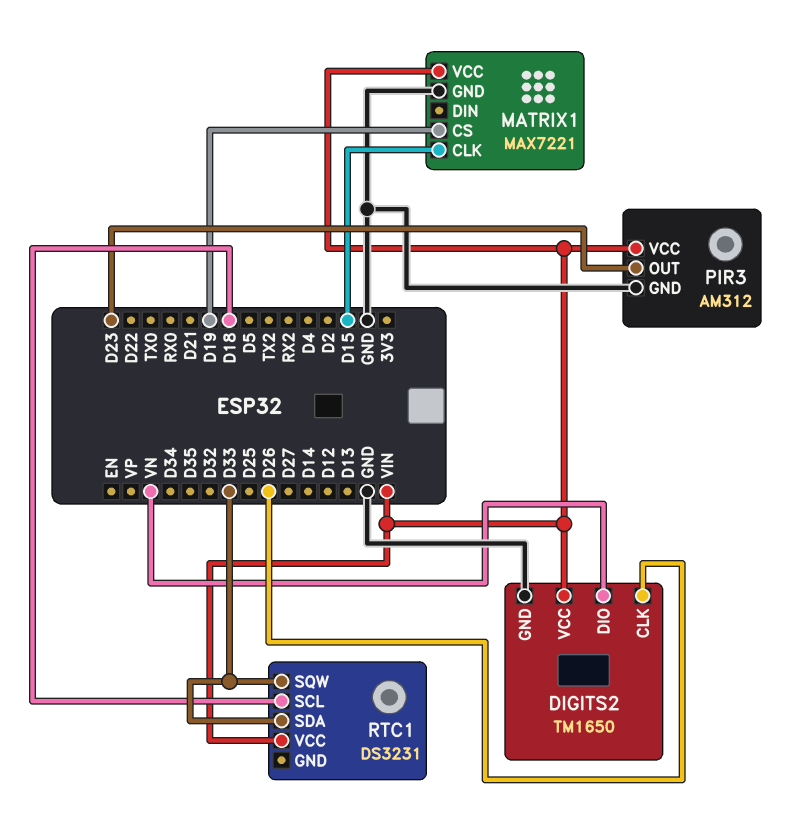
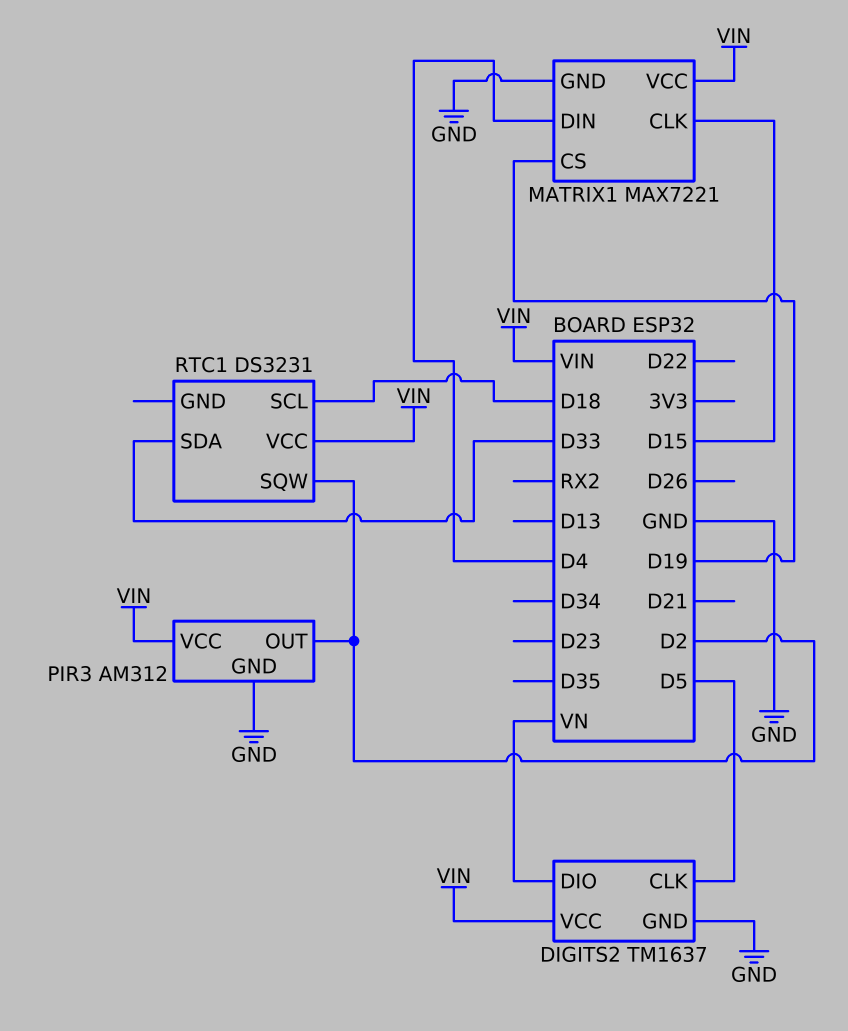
DIGITS2: TM1650 -> TM1637
DIGITS2 pin CLK: D26 -> D5
MATRIX1 pin DIN: none -> D4
PIR3 pin OUT: D23 -> D2
RTC1 pin SQW: D33 -> D2

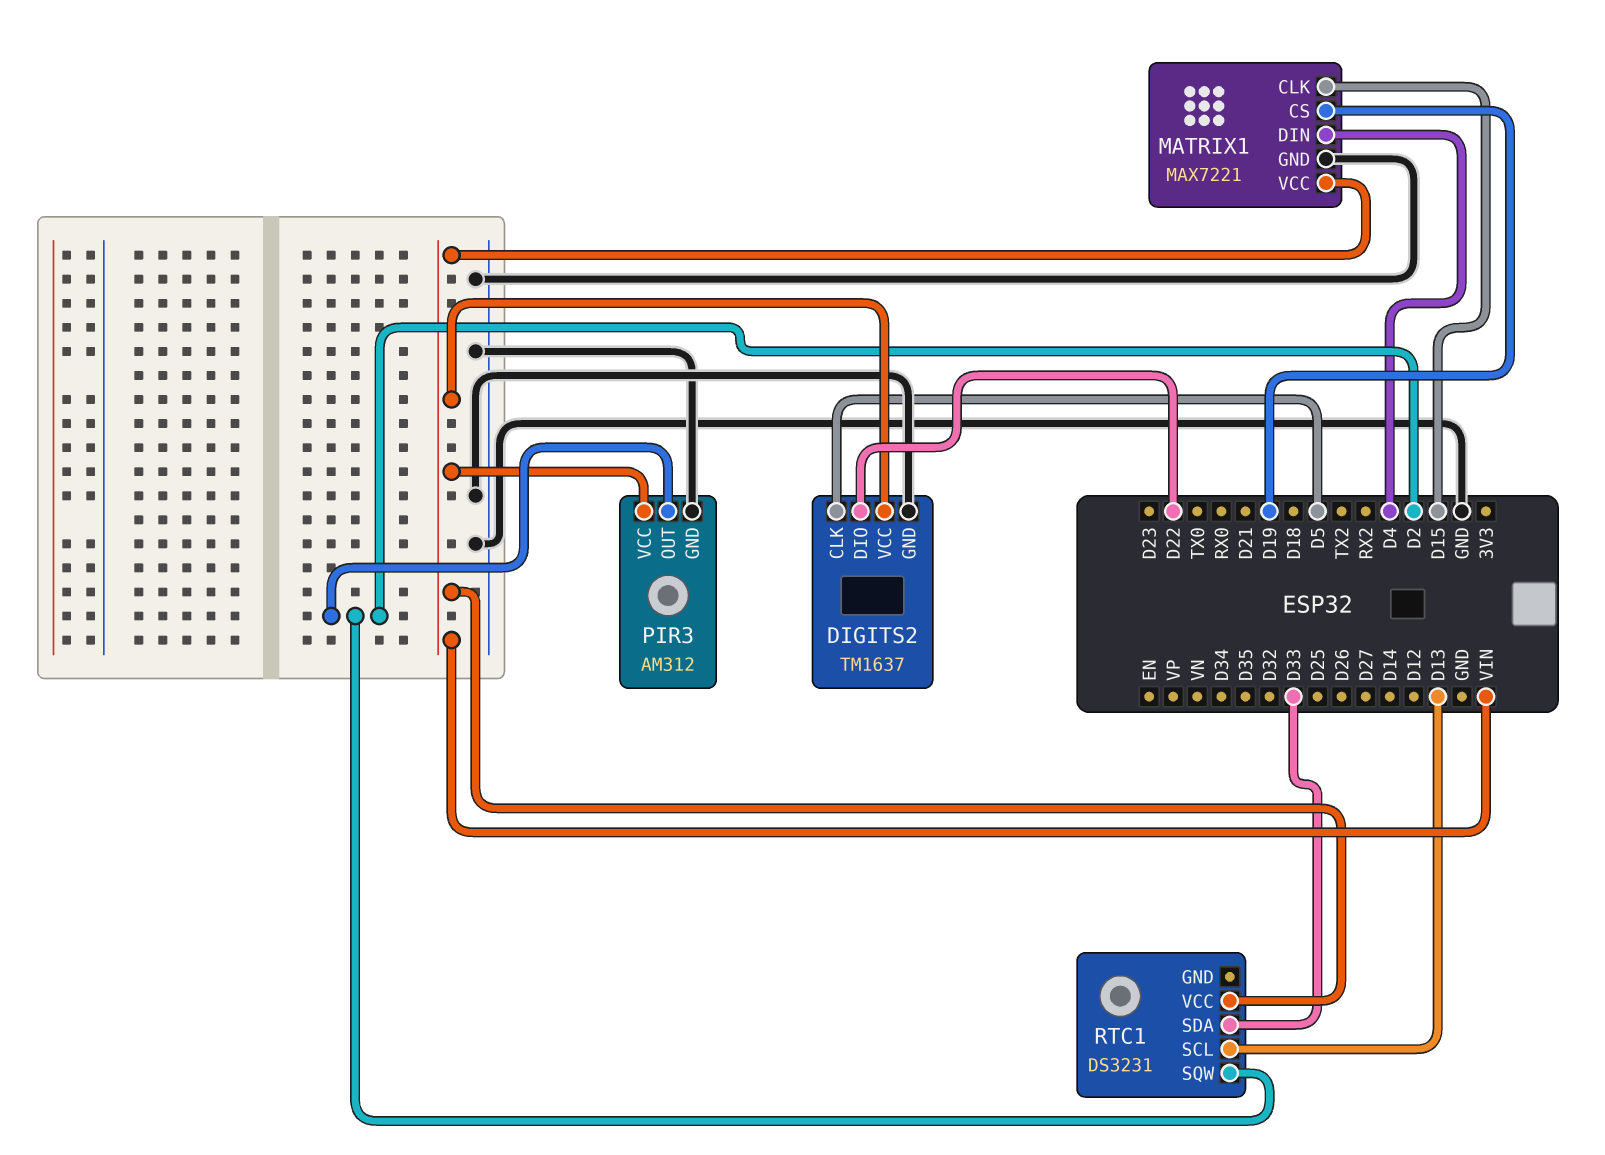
DIGITS2 pin DIO: VN -> D22
RTC1 pin SCL: D18 -> D13

